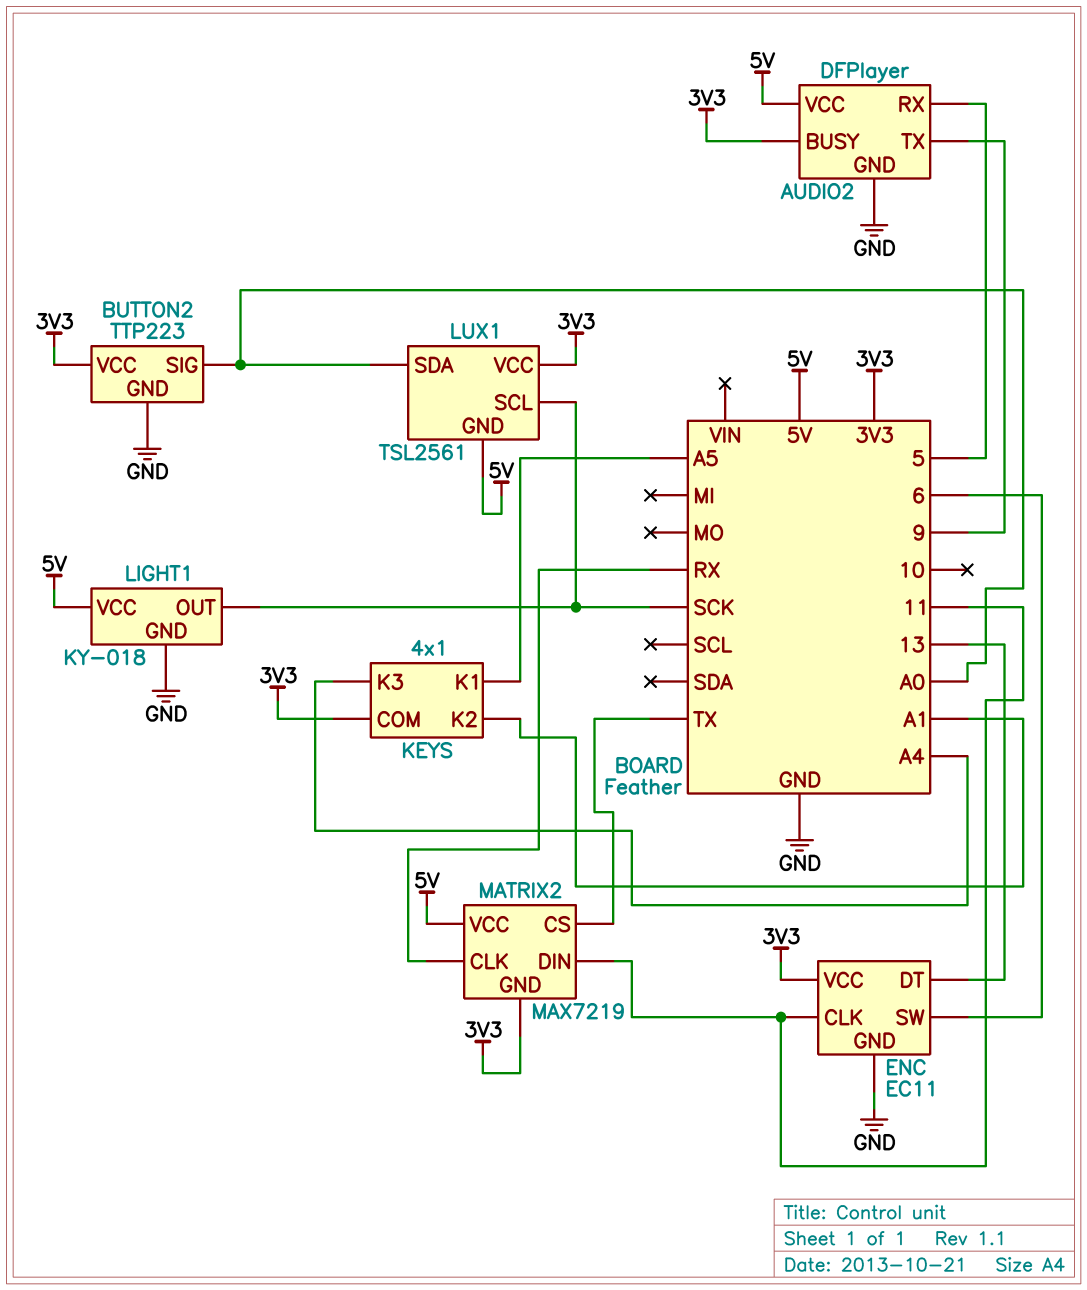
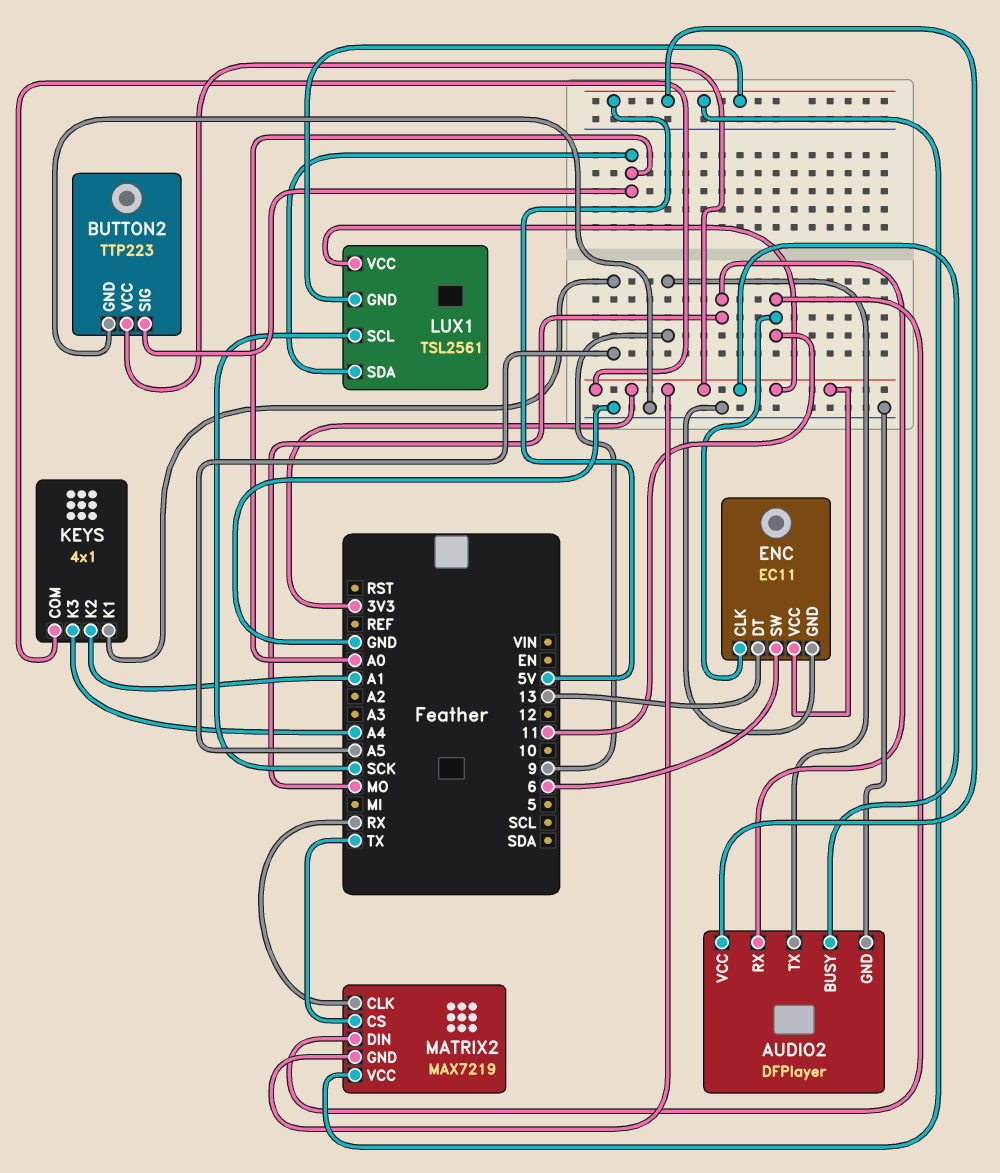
AUDIO2 pin RX: 5 -> MO
LIGHT1: KY-018 -> none
LIGHT1 pin GND: GND -> none
LIGHT1 pin OUT: SCK -> none
LIGHT1 pin VCC: 5V -> none

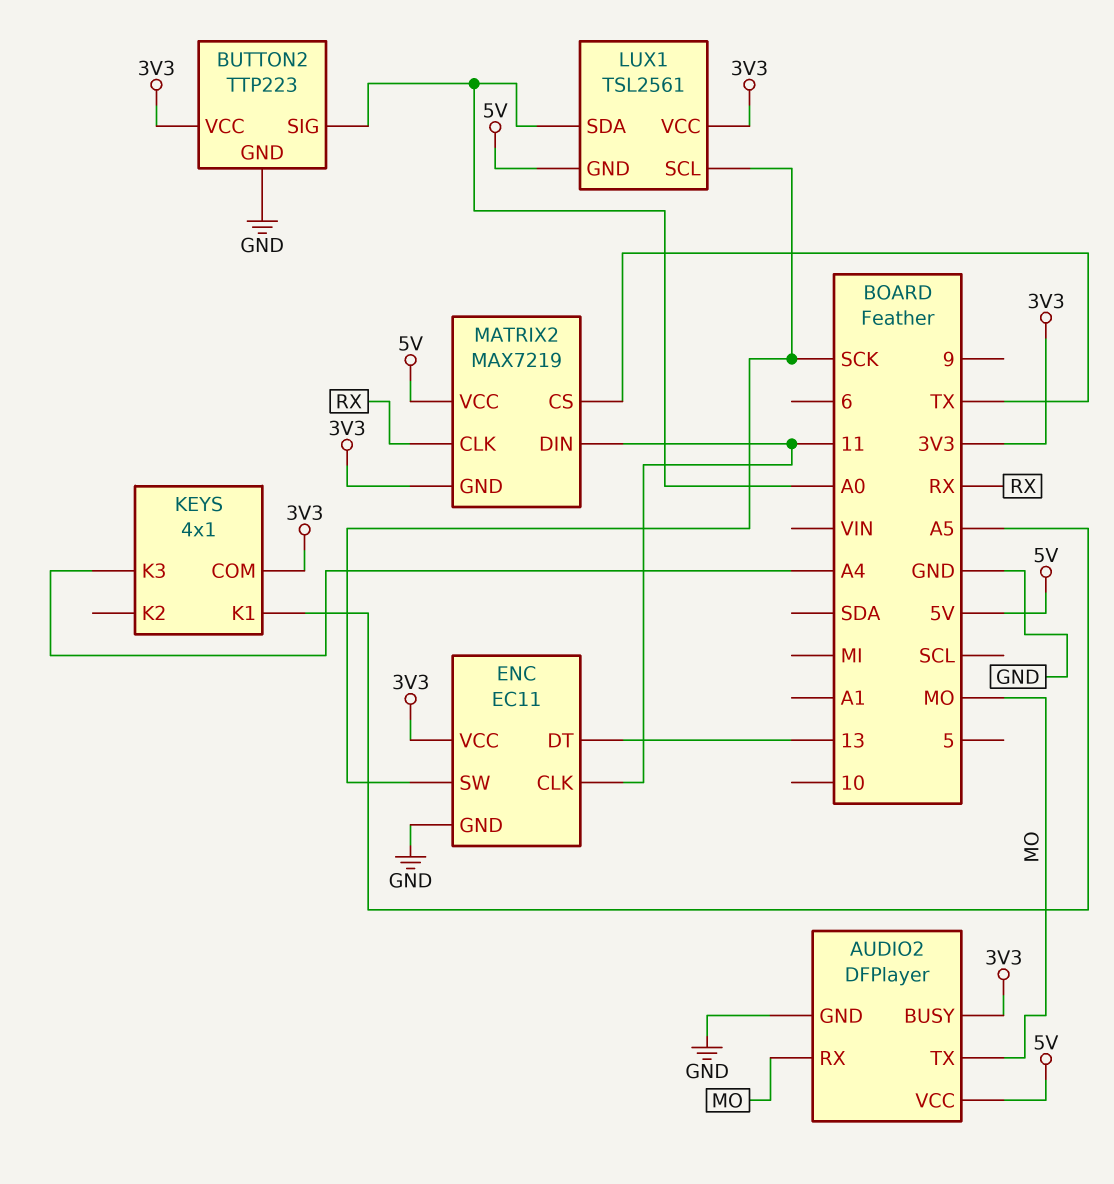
AUDIO2 pin TX: 9 -> MO
ENC pin SW: 6 -> SCK
KEYS pin K2: A1 -> none

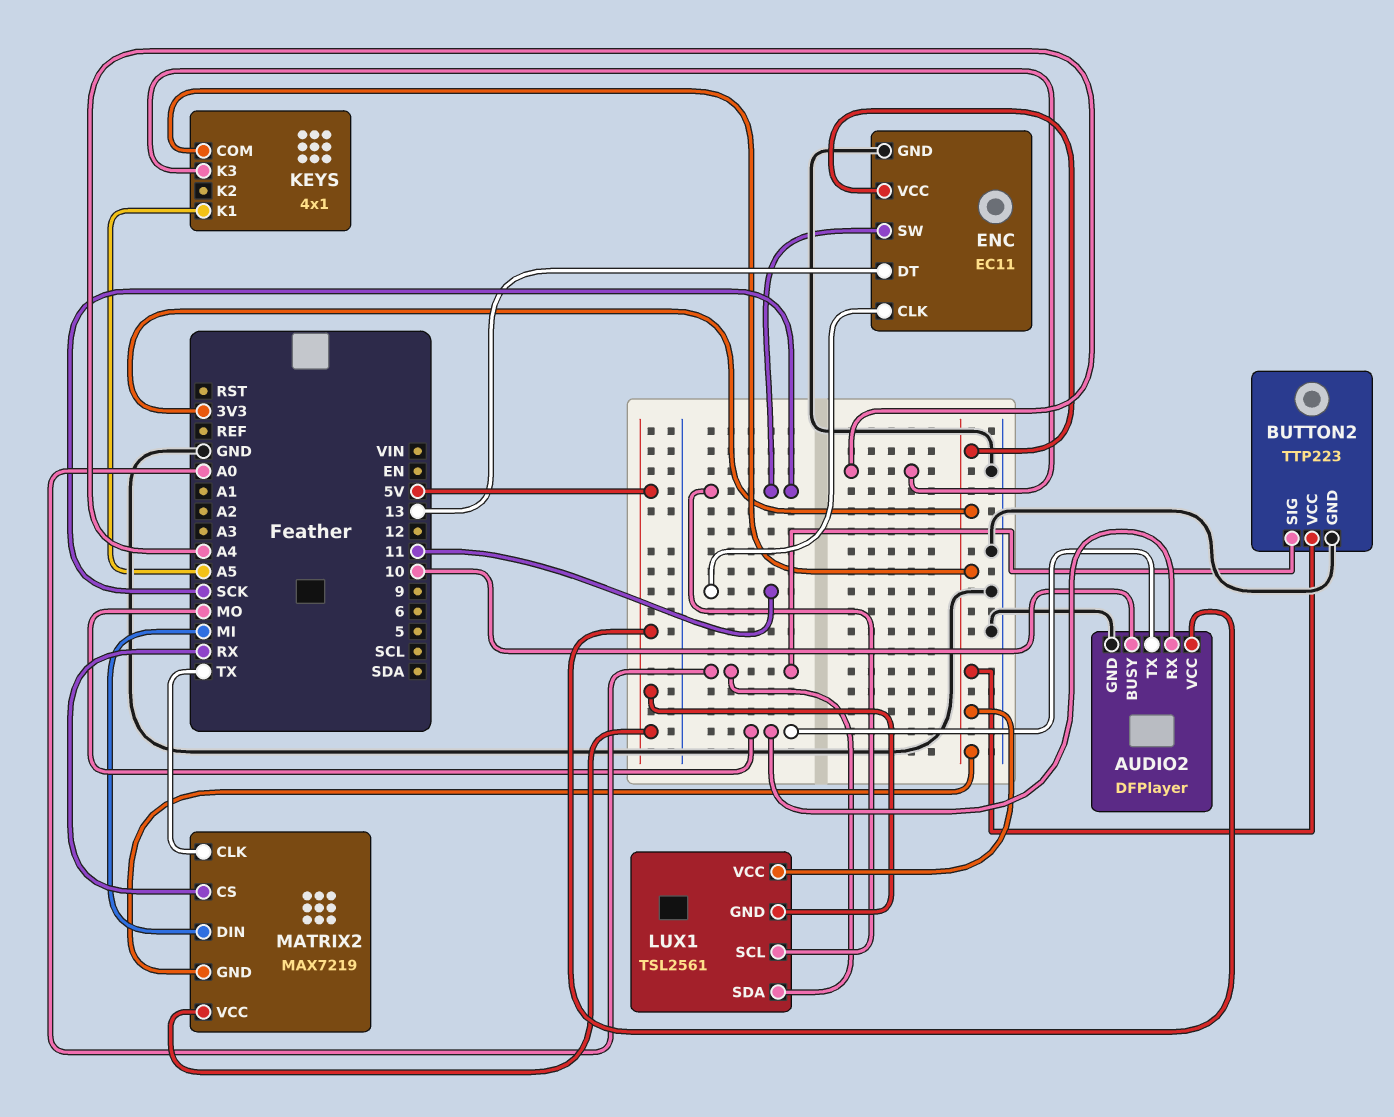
AUDIO2 pin BUSY: 3V3 -> 10
MATRIX2 pin CLK: RX -> TX
MATRIX2 pin CS: TX -> RX
MATRIX2 pin DIN: 11 -> MI

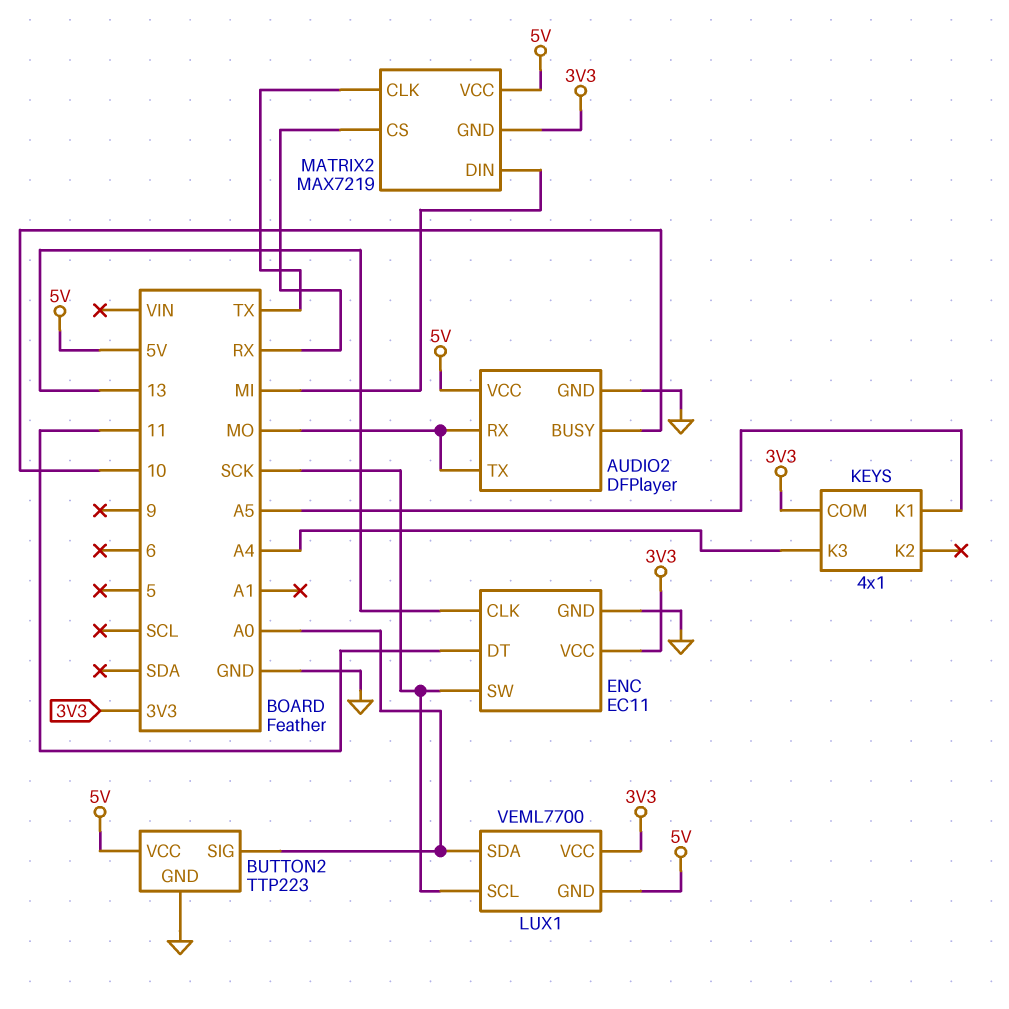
BUTTON2 pin VCC: 3V3 -> 5V
ENC pin CLK: 11 -> 13
ENC pin DT: 13 -> 11
LUX1: TSL2561 -> VEML7700

